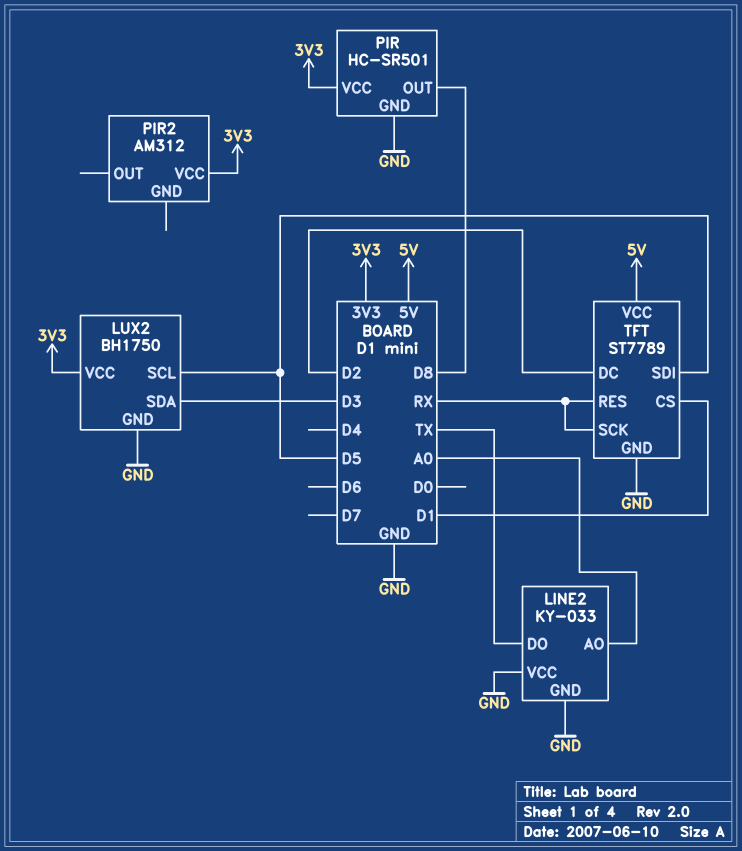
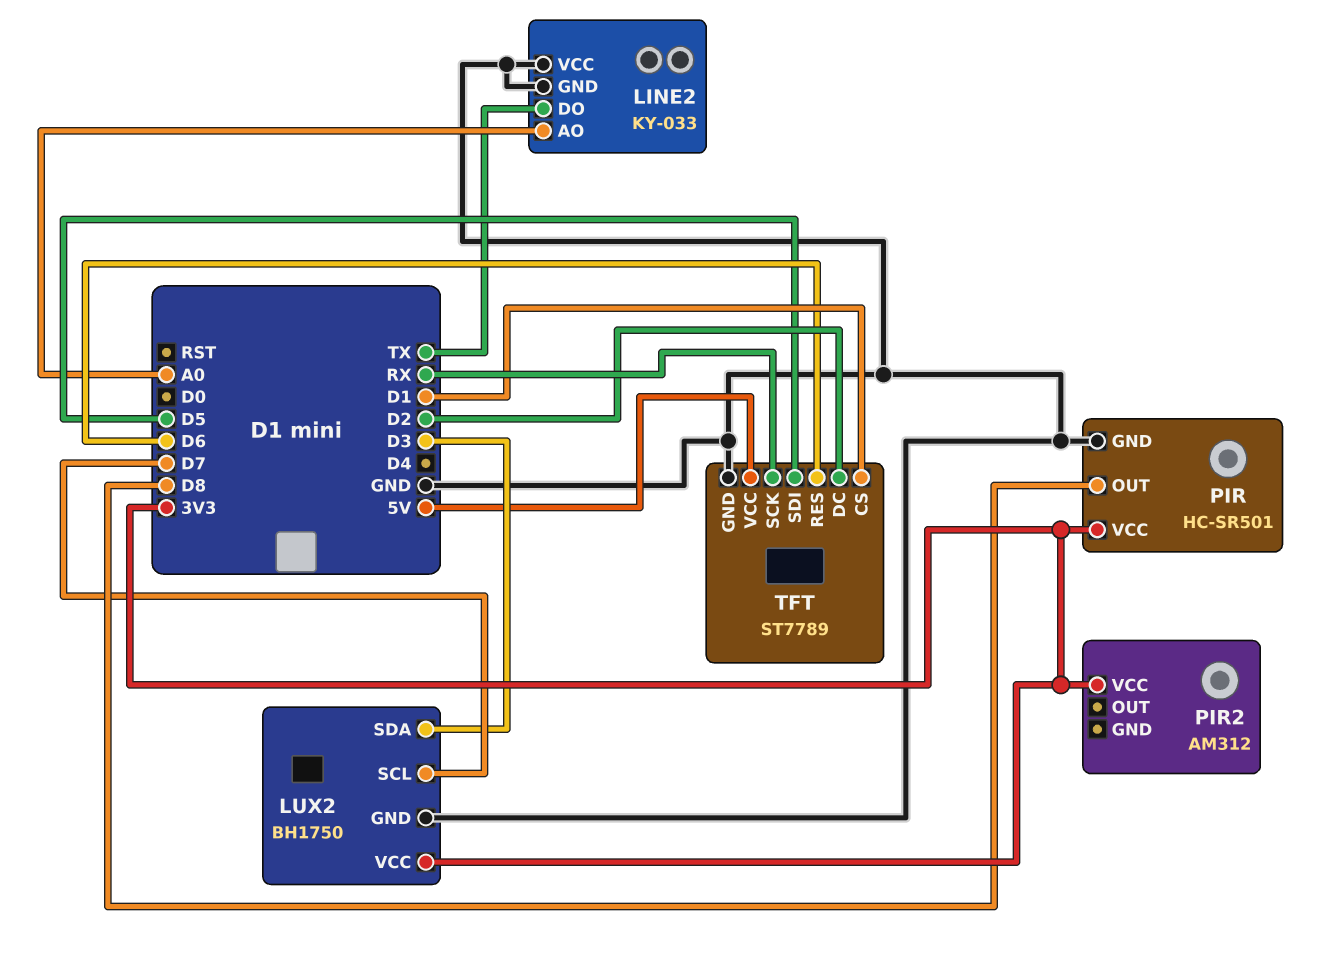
LUX2 pin SCL: D5 -> D7
TFT pin RES: RX -> D6

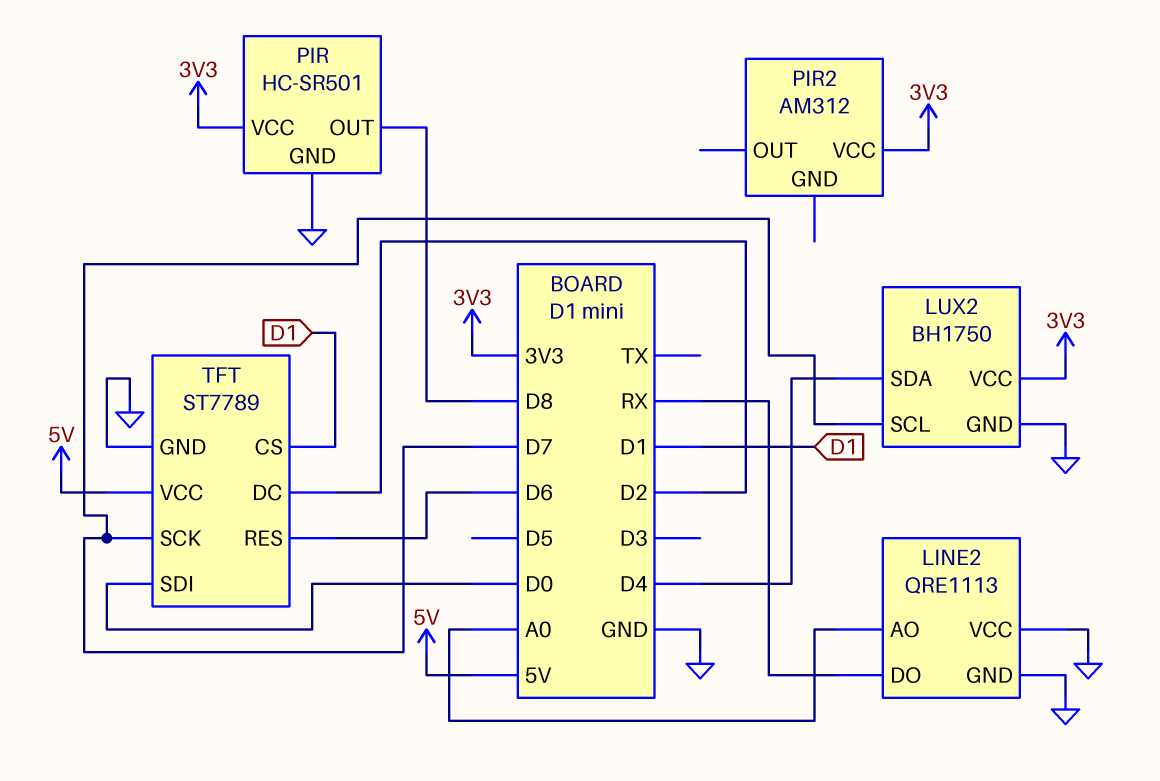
LINE2: KY-033 -> QRE1113
LINE2 pin DO: TX -> RX
LUX2 pin SDA: D3 -> D4
TFT pin SCK: RX -> D7
TFT pin SDI: D5 -> D0

